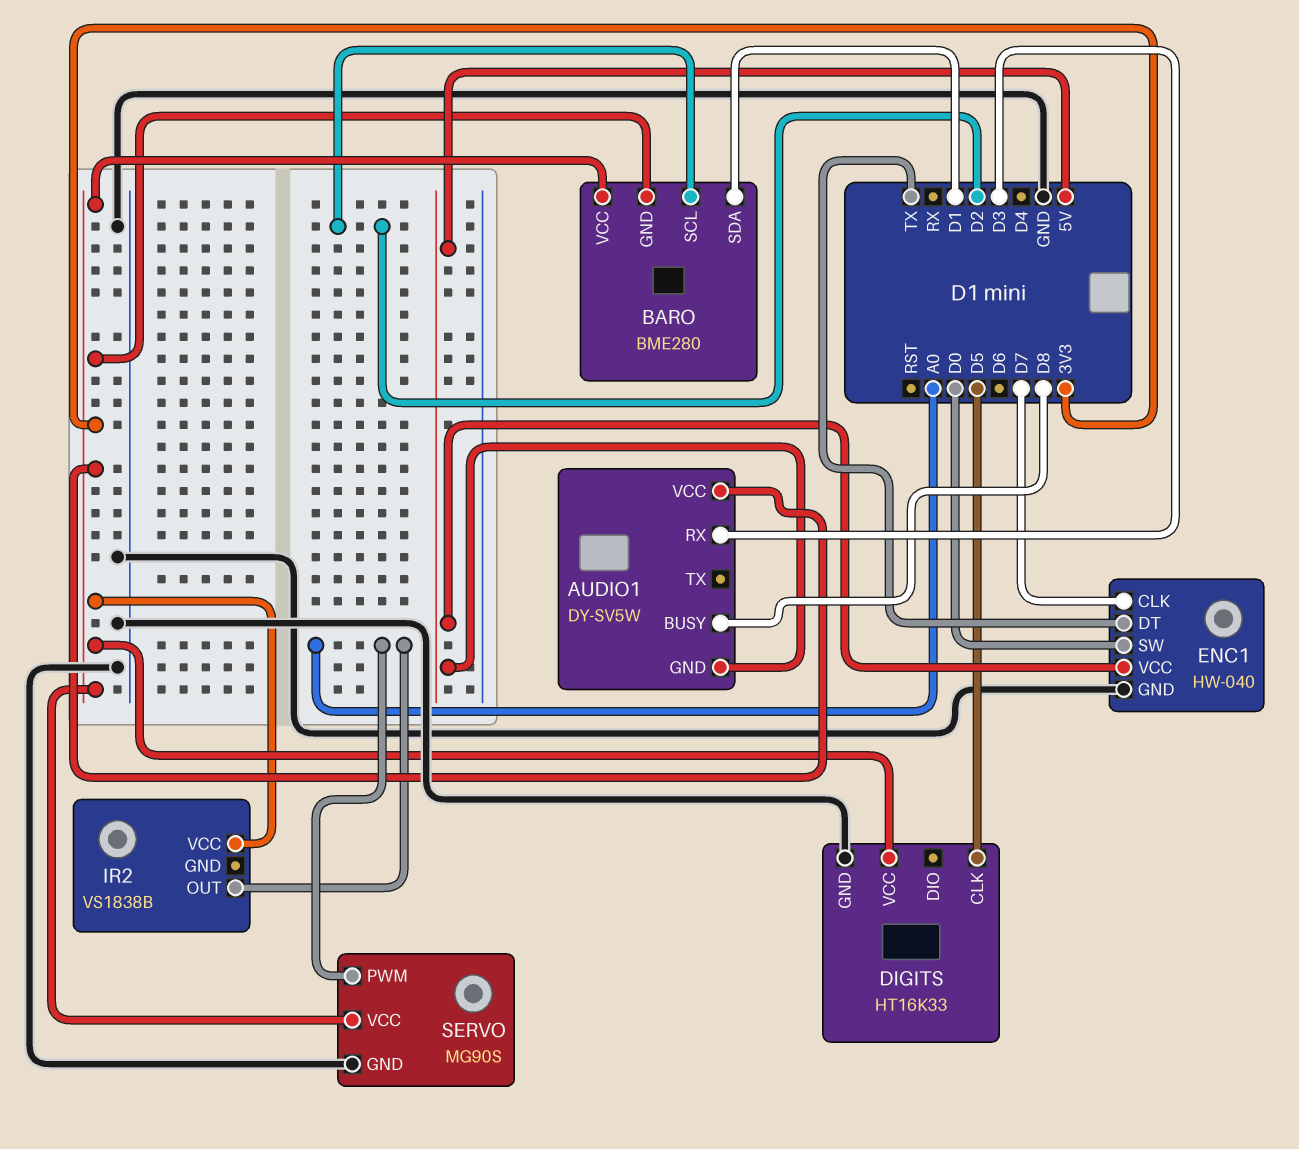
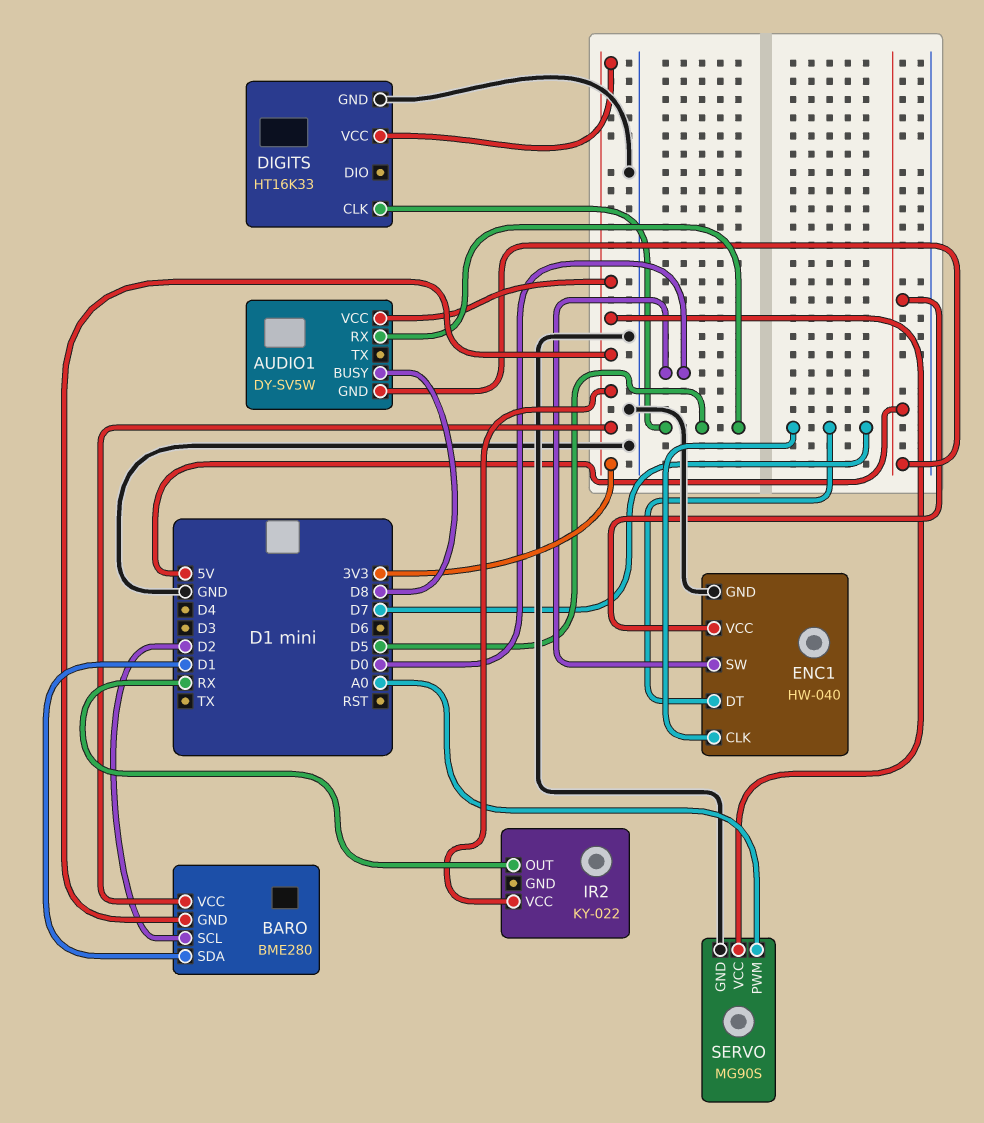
AUDIO1 pin RX: D3 -> D5
ENC1 pin DT: TX -> D7
IR2: VS1838B -> KY-022
IR2 pin OUT: A0 -> RX

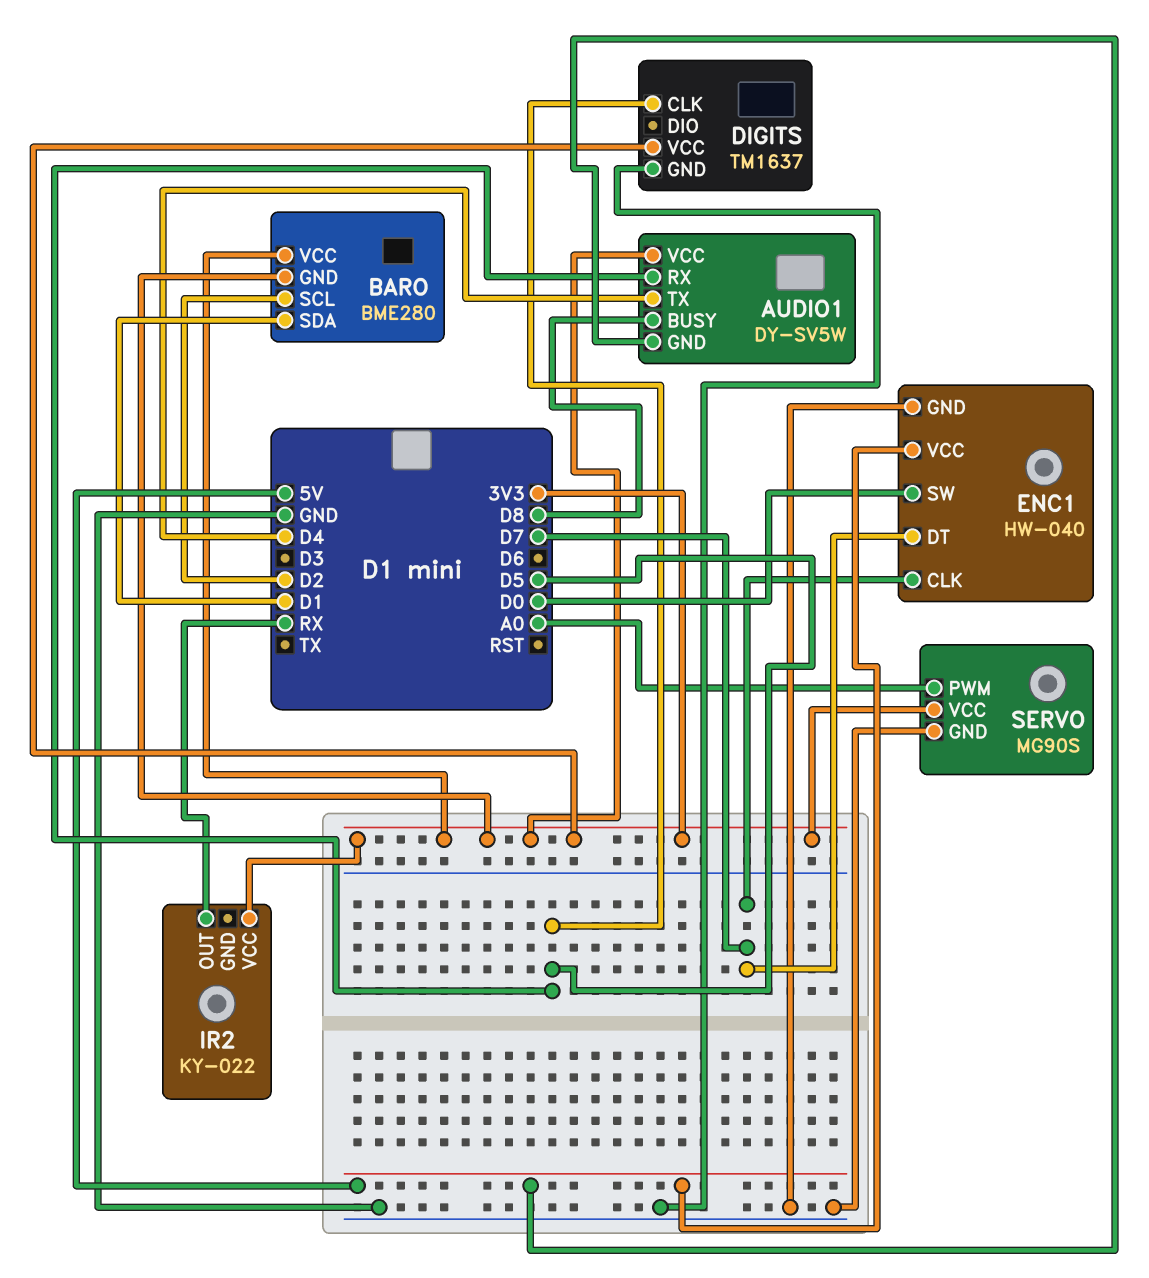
AUDIO1 pin TX: none -> D4
DIGITS: HT16K33 -> TM1637

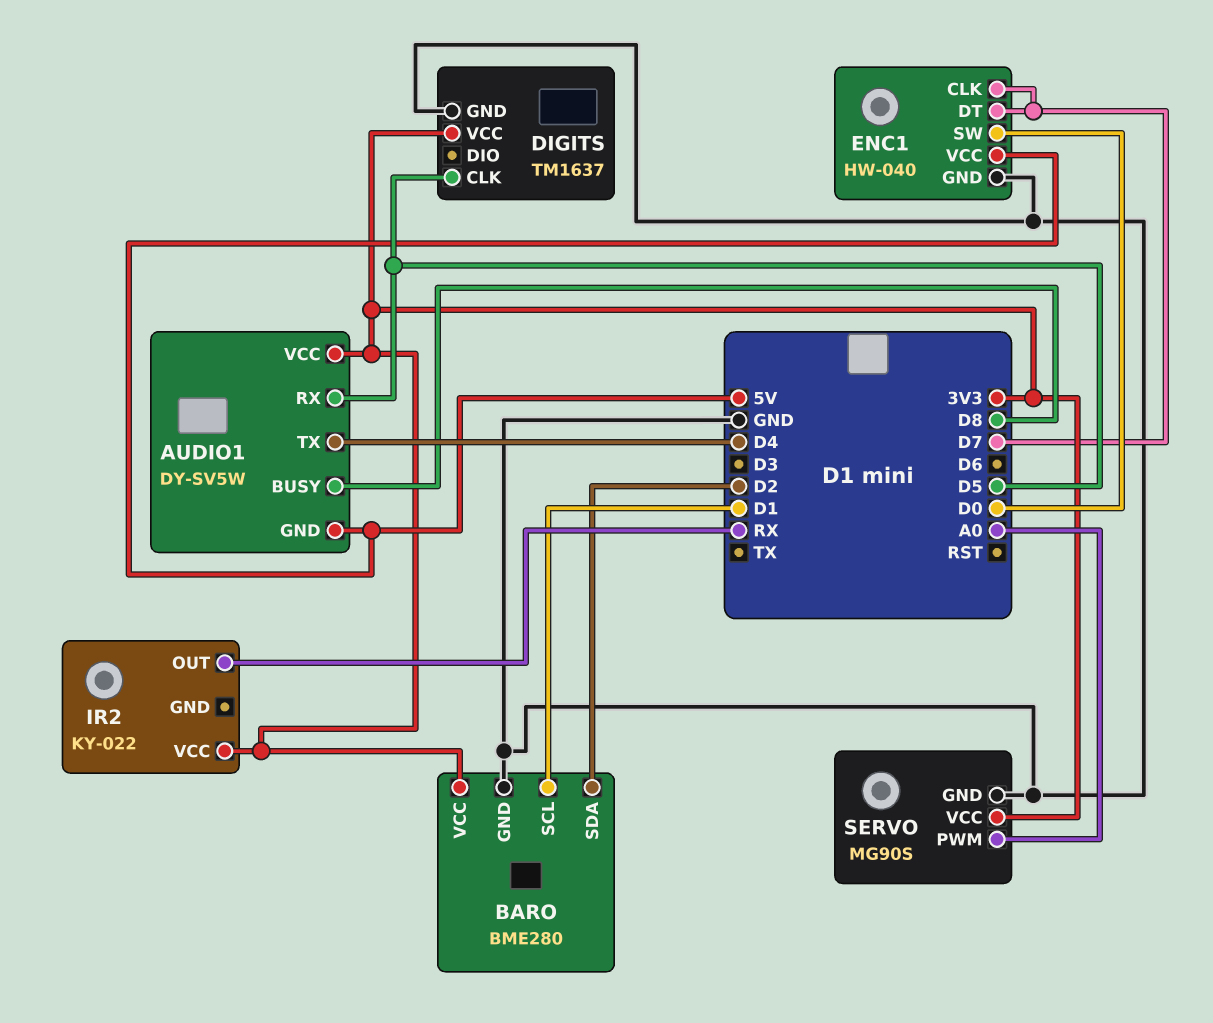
BARO pin GND: 3V3 -> GND
BARO pin SCL: D2 -> D1
BARO pin SDA: D1 -> D2

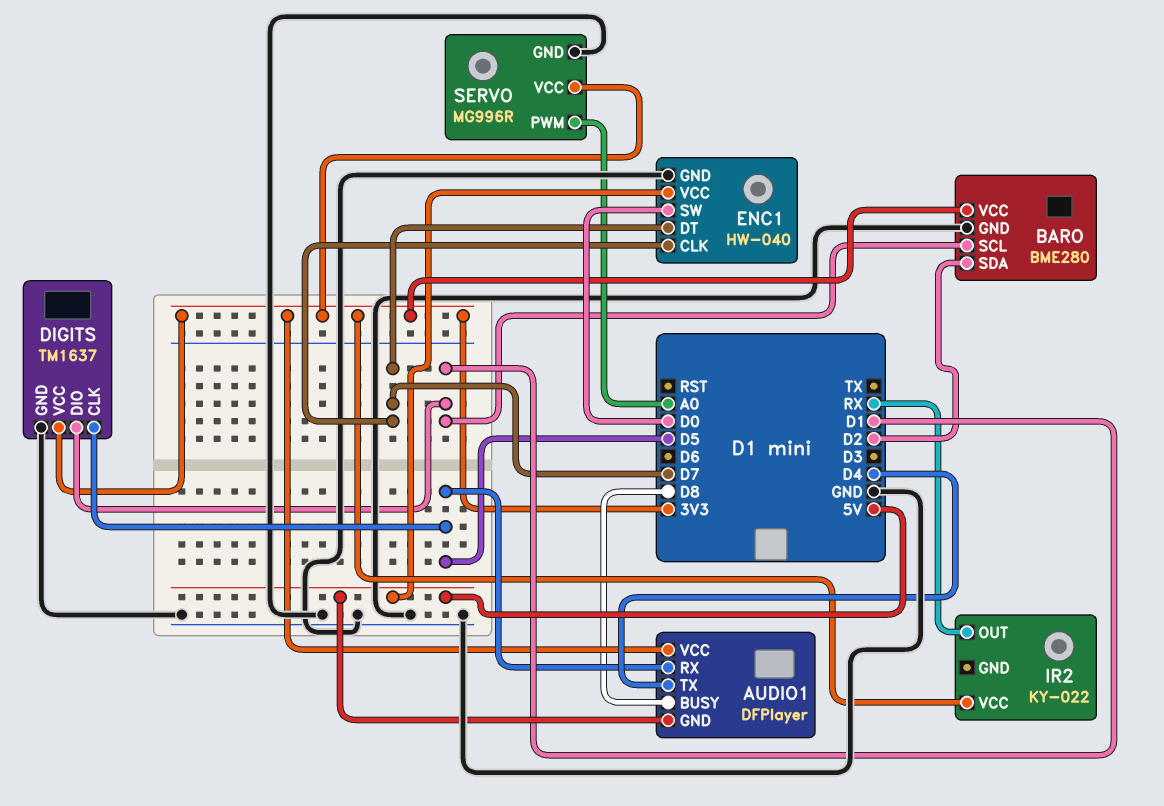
AUDIO1: DY-SV5W -> DFPlayer
DIGITS pin DIO: none -> D1
SERVO: MG90S -> MG996R

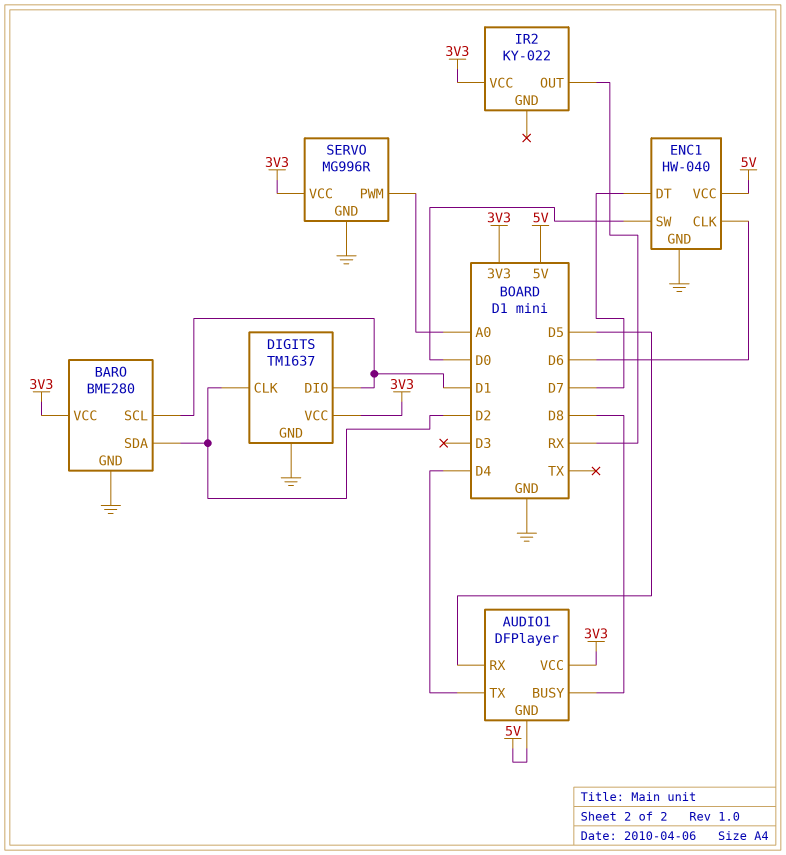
DIGITS pin CLK: D5 -> D2
ENC1 pin CLK: D7 -> D6

